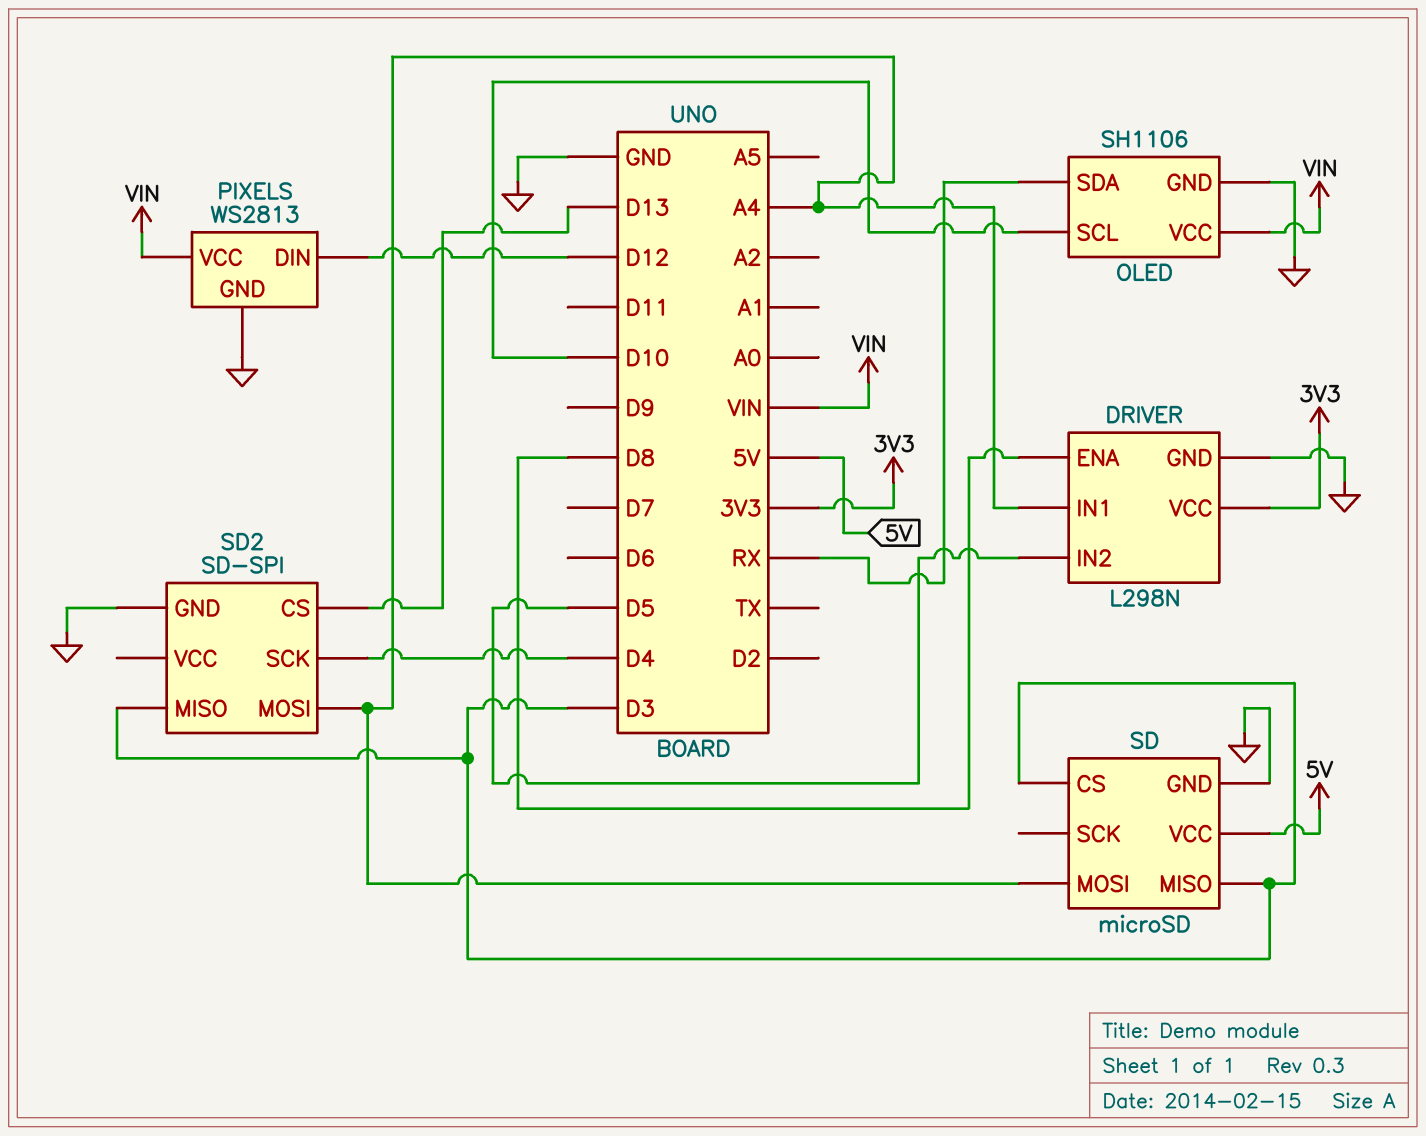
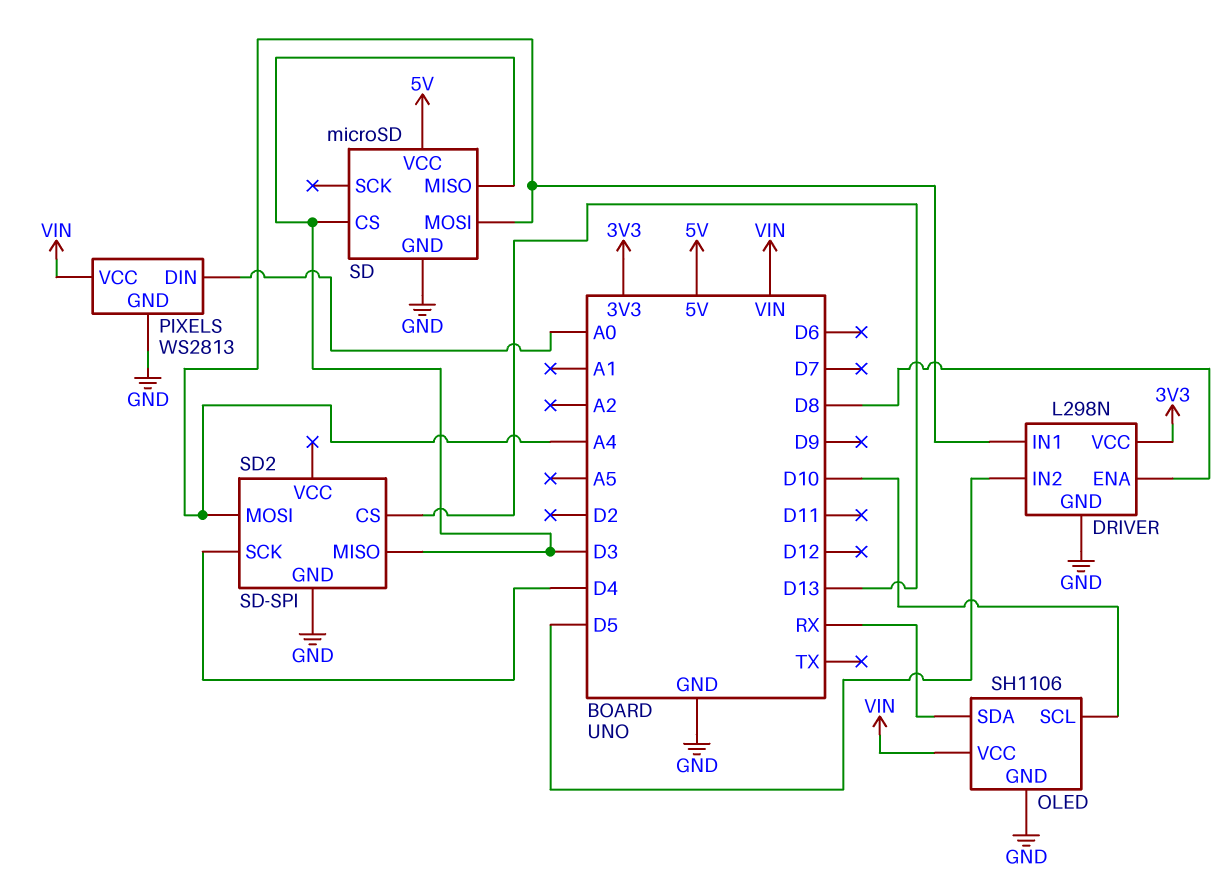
PIXELS pin DIN: D12 -> A0

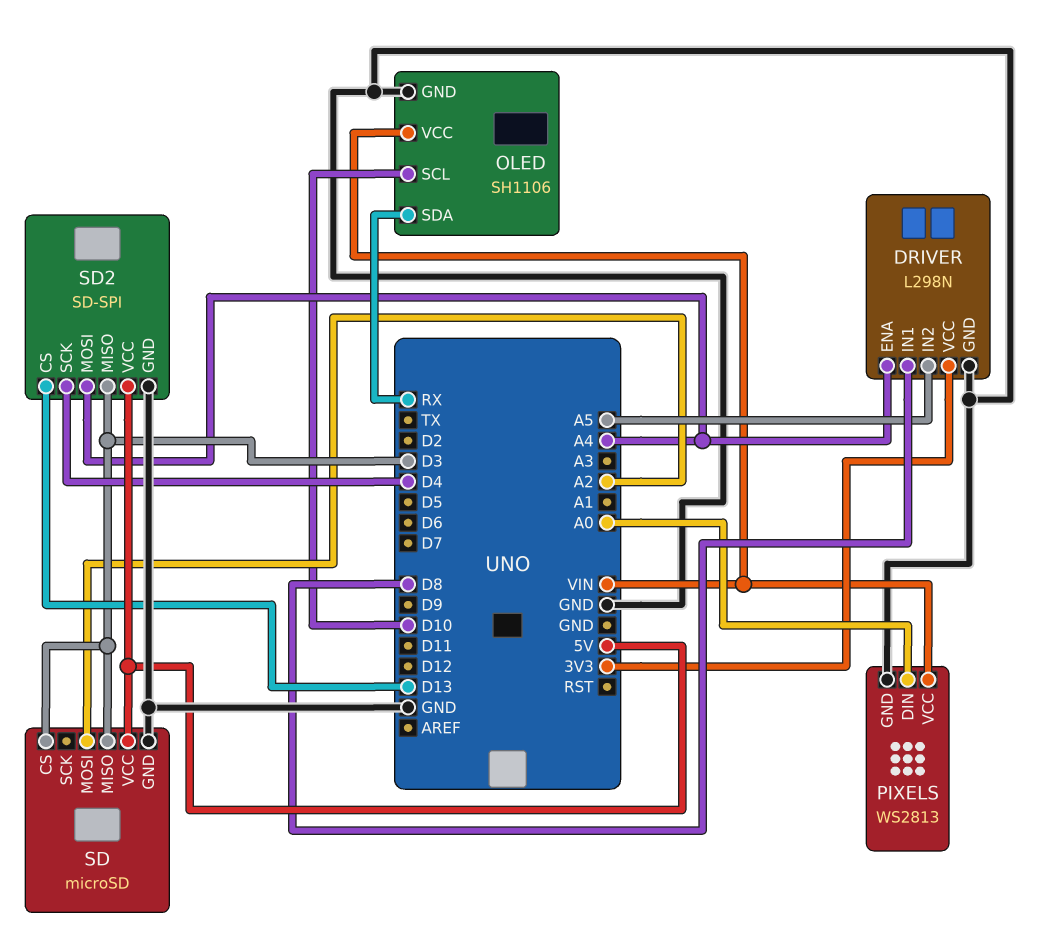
DRIVER pin ENA: D8 -> A4
DRIVER pin IN1: A4 -> D8
DRIVER pin IN2: D5 -> A5
SD pin MOSI: A4 -> A2
SD2 pin VCC: none -> 5V

